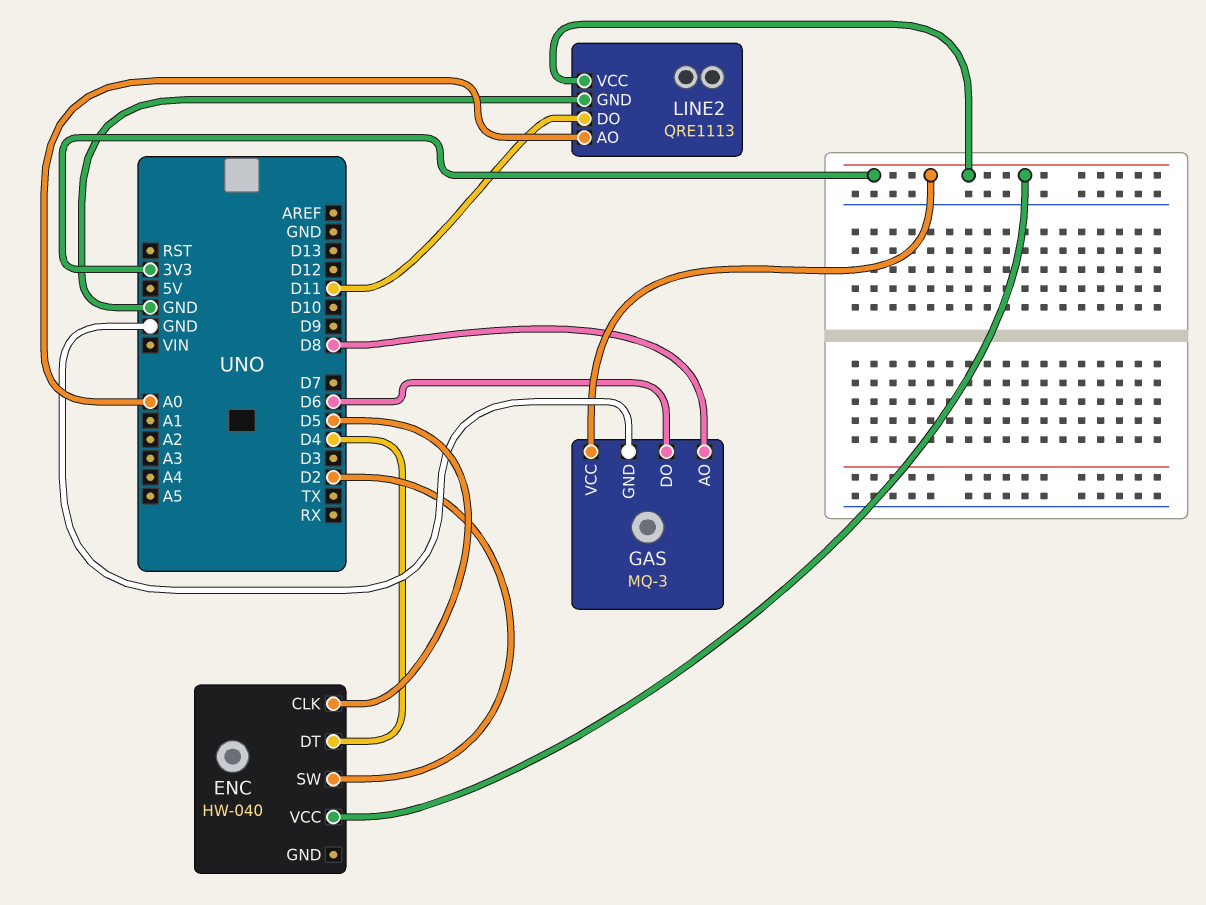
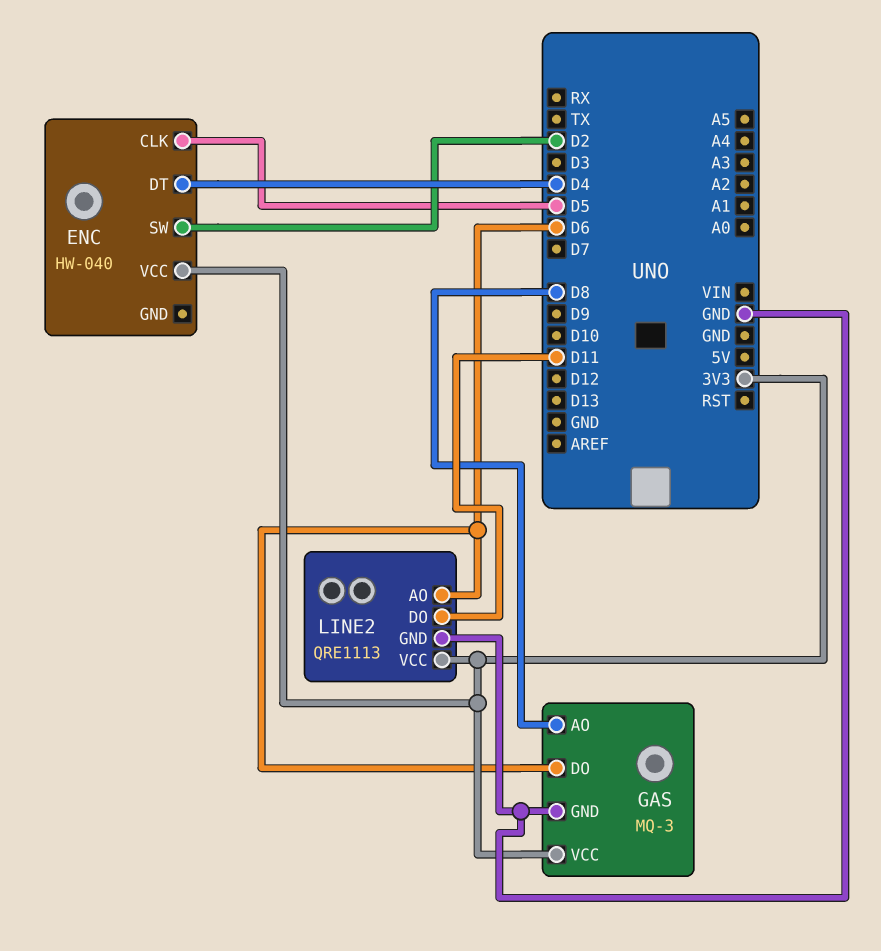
LINE2 pin AO: A0 -> D6

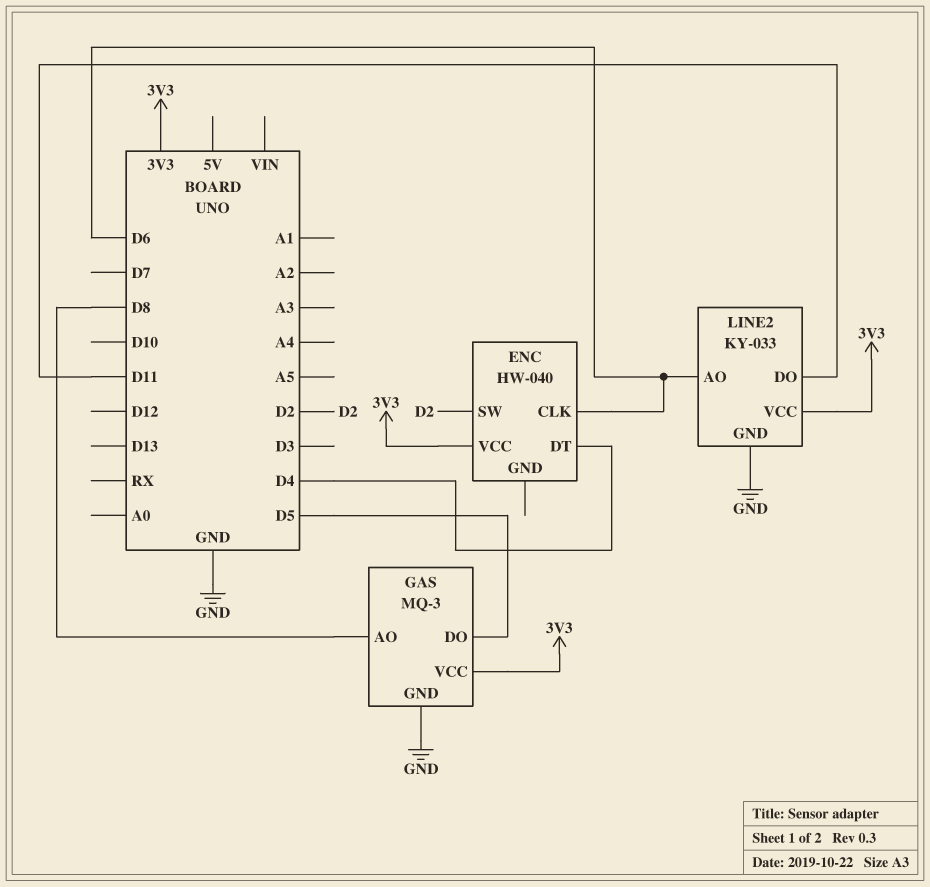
ENC pin CLK: D5 -> D6
GAS pin DO: D6 -> D5
LINE2: QRE1113 -> KY-033

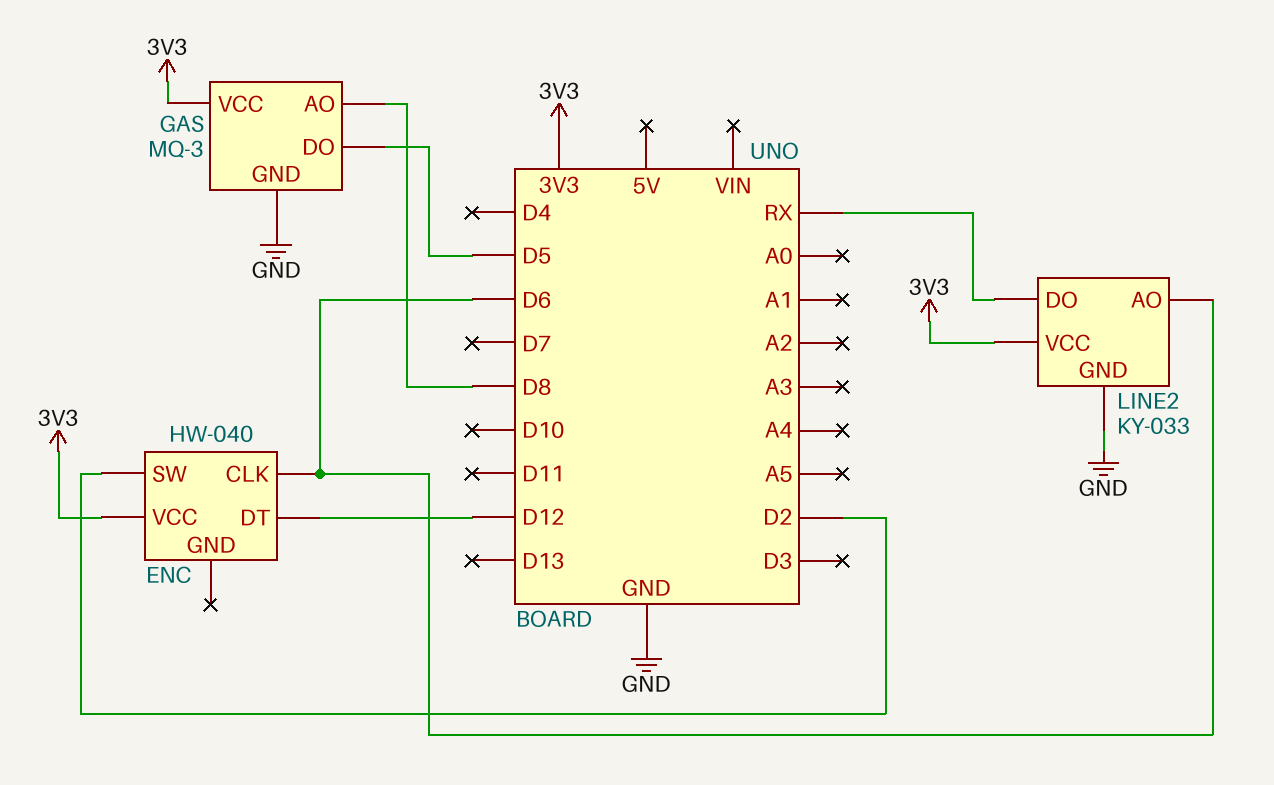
ENC pin DT: D4 -> D12
LINE2 pin DO: D11 -> RX

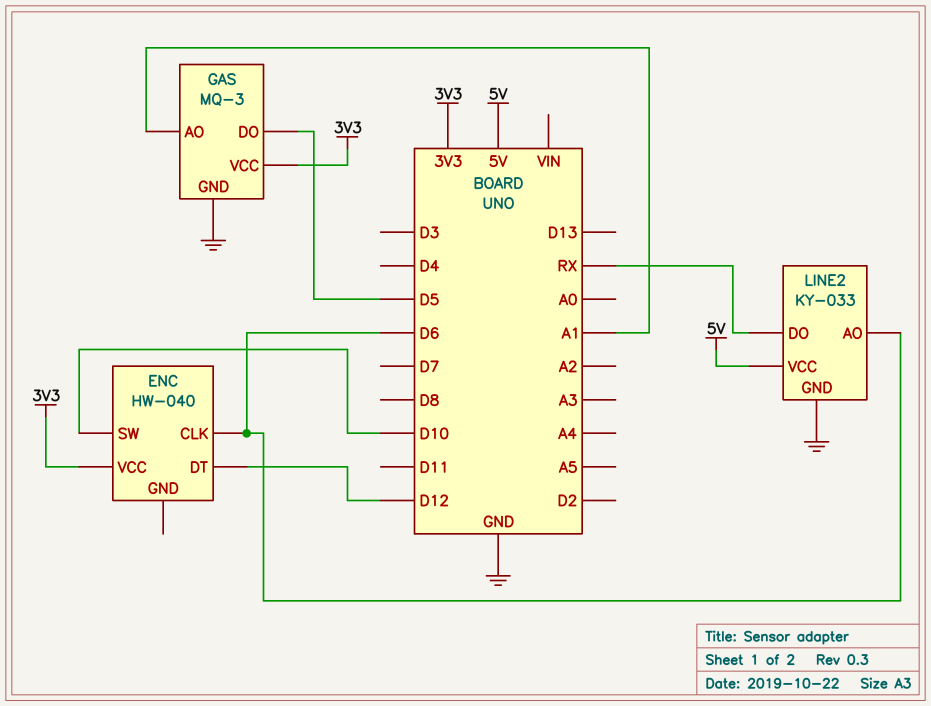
ENC pin SW: D2 -> D10
GAS pin AO: D8 -> A1
LINE2 pin VCC: 3V3 -> 5V

